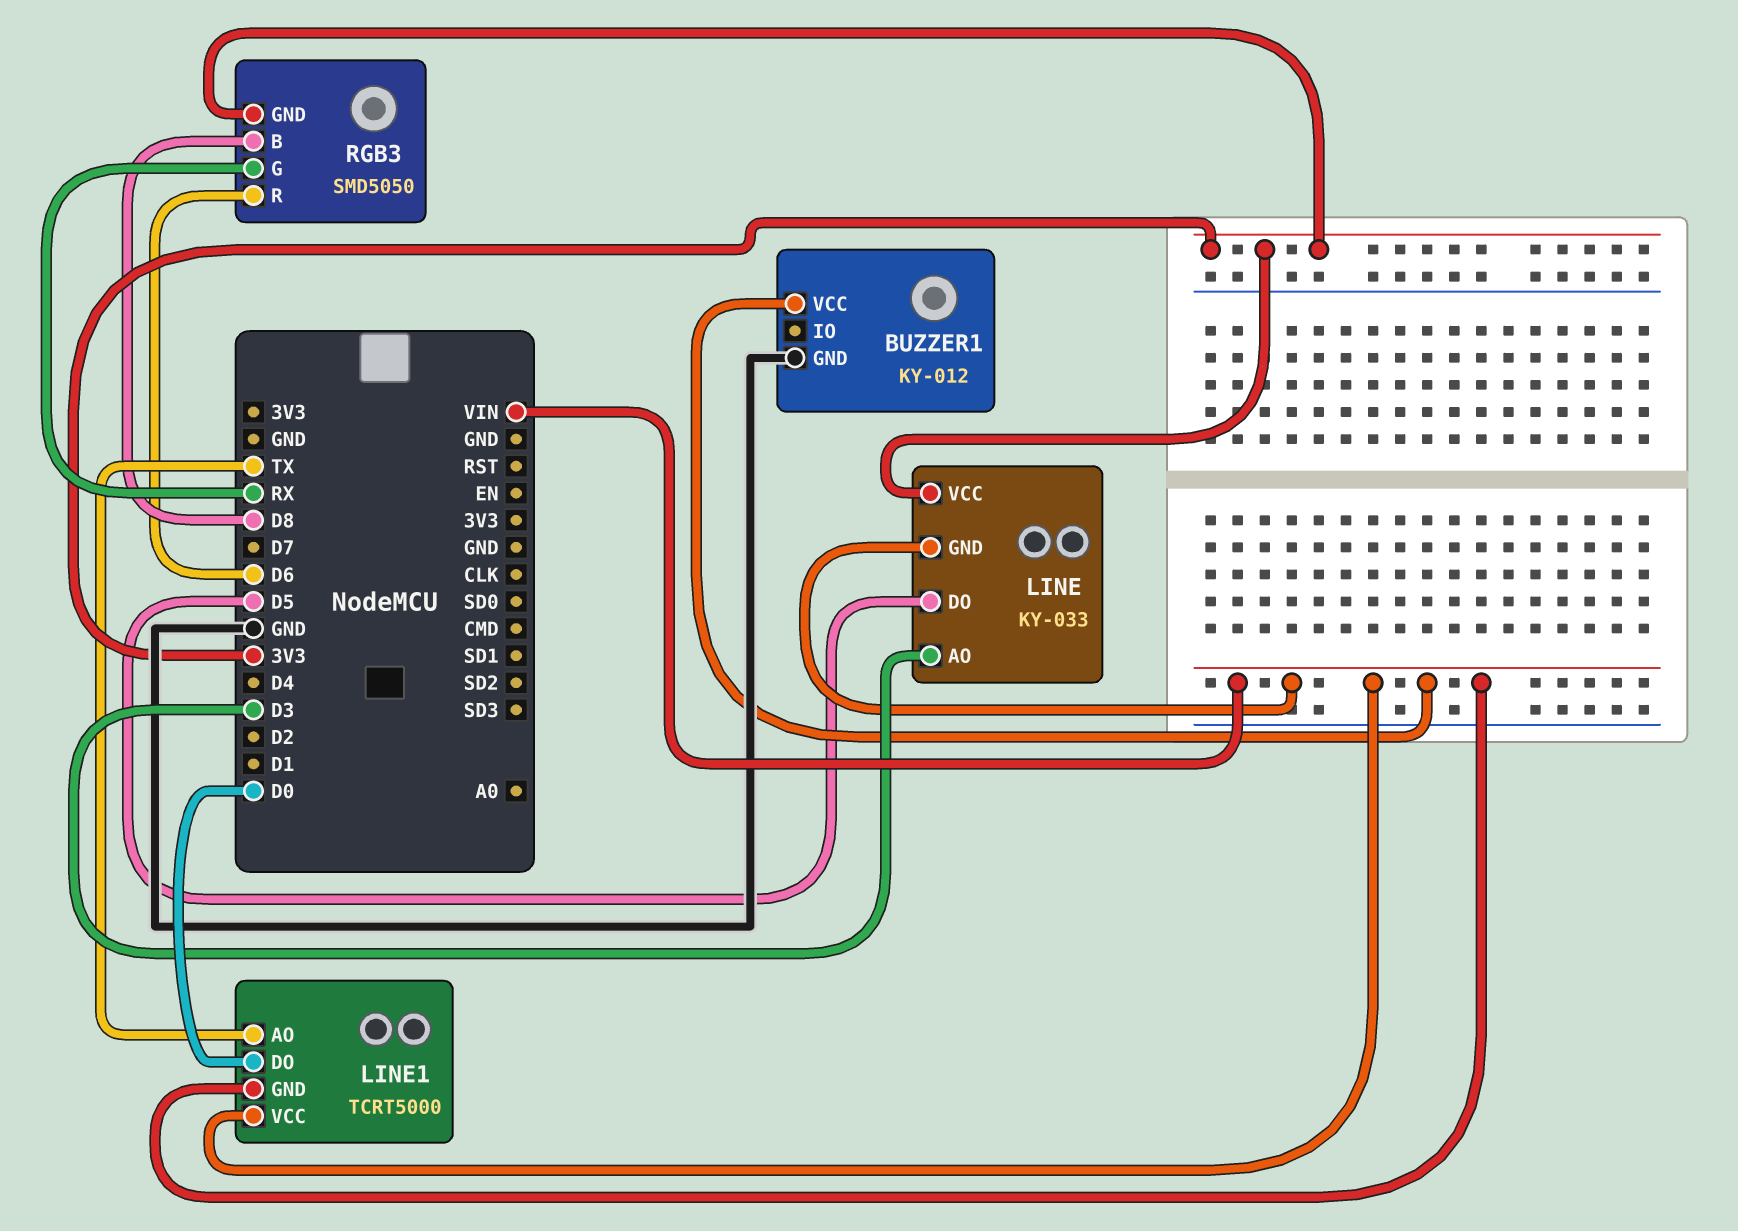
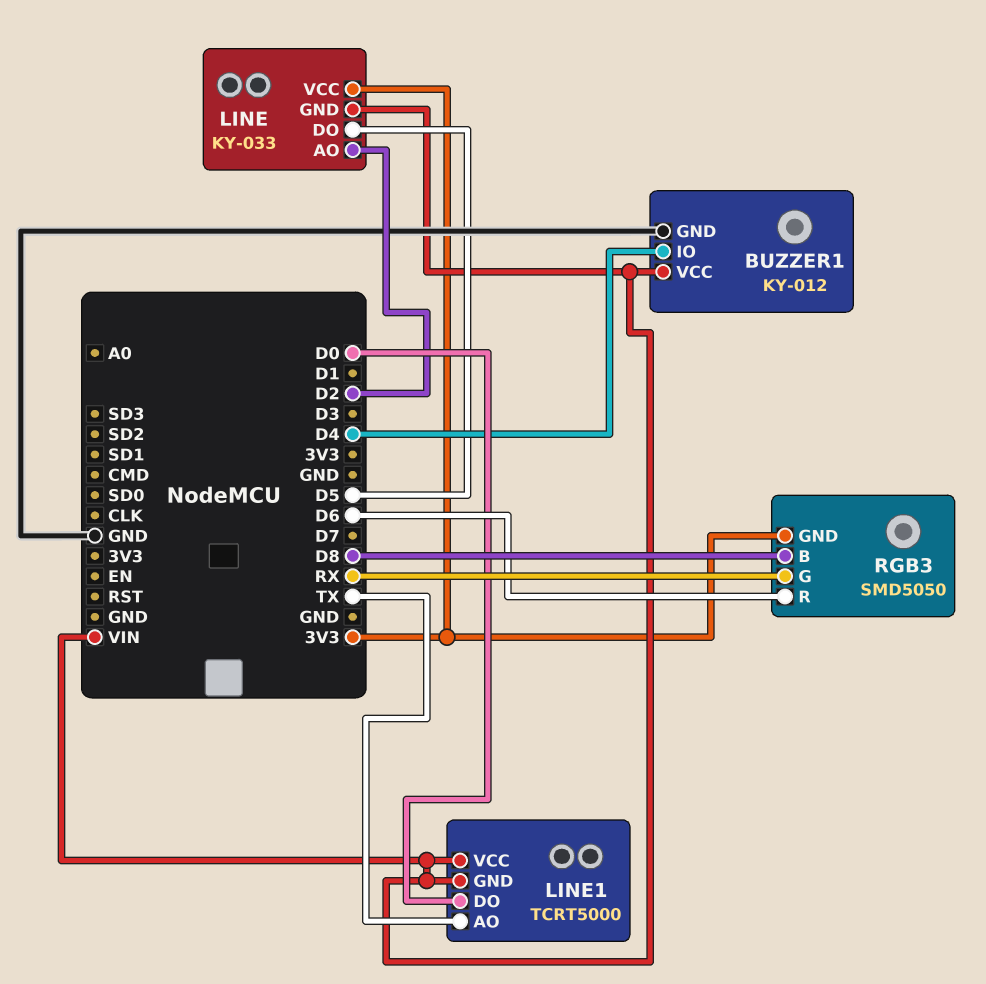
BUZZER1 pin IO: none -> D4
LINE pin AO: D3 -> D2

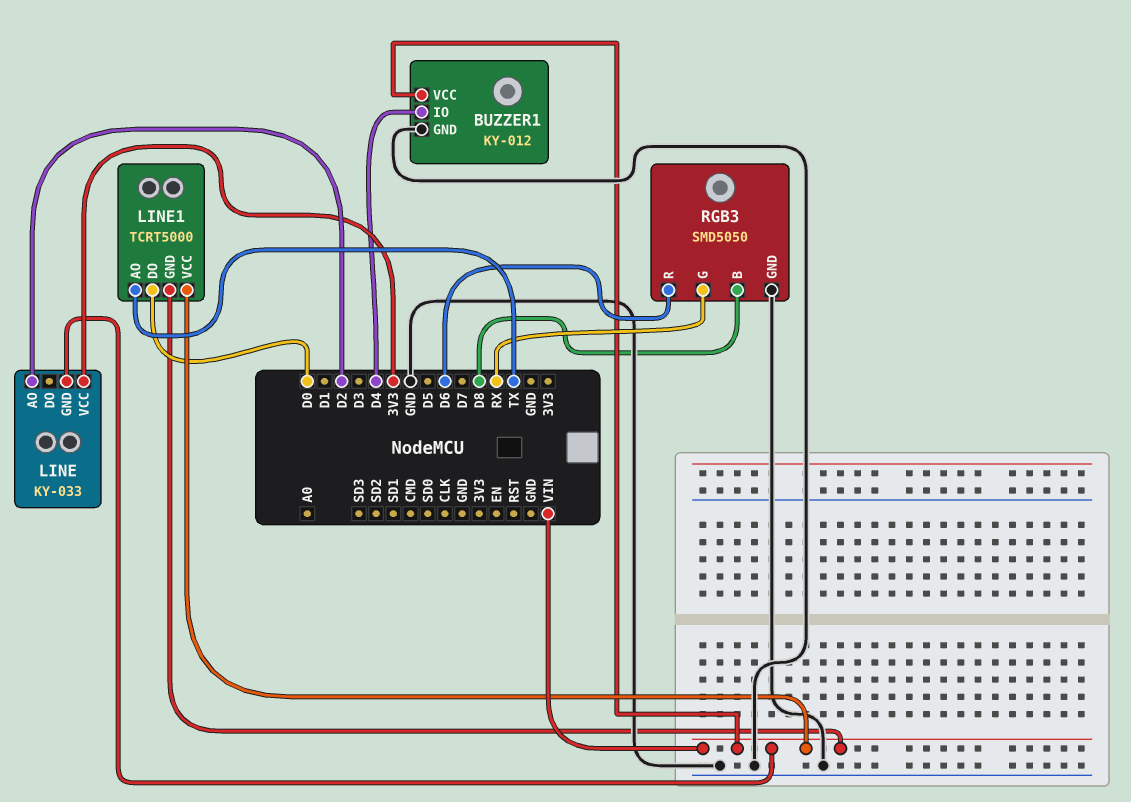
LINE pin DO: D5 -> none
RGB3 pin GND: 3V3 -> GND

